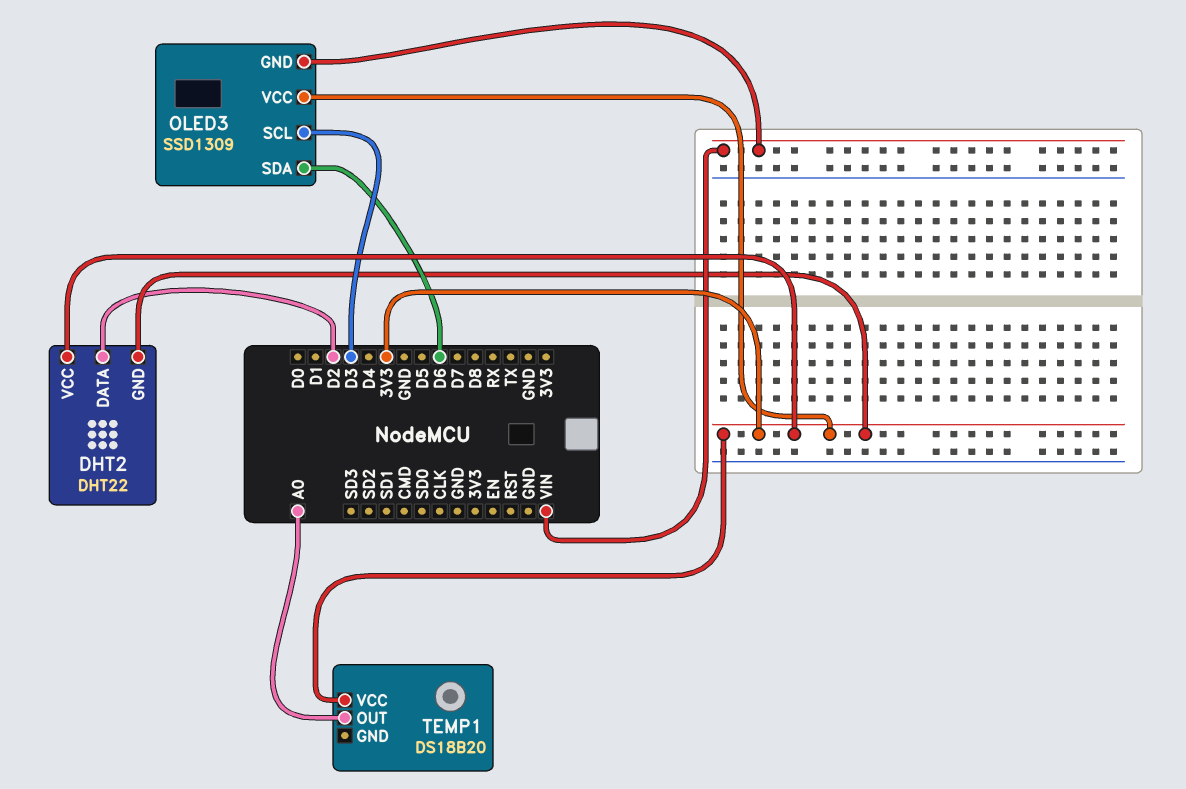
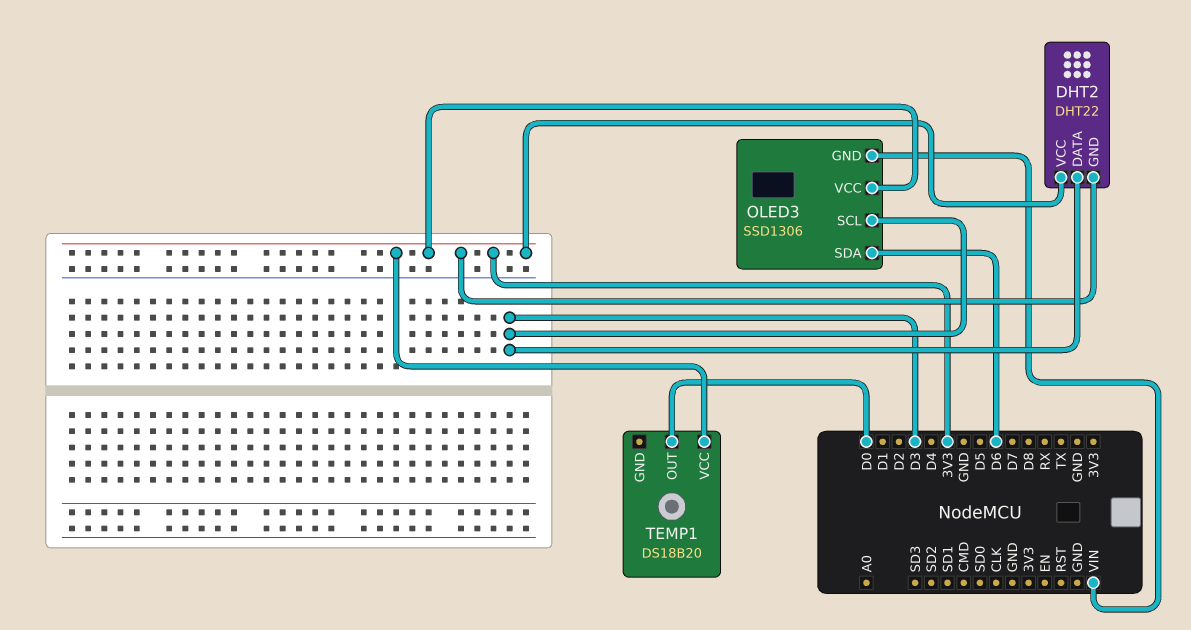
DHT2 pin DATA: D2 -> D3
OLED3: SSD1309 -> SSD1306
TEMP1 pin OUT: A0 -> D0

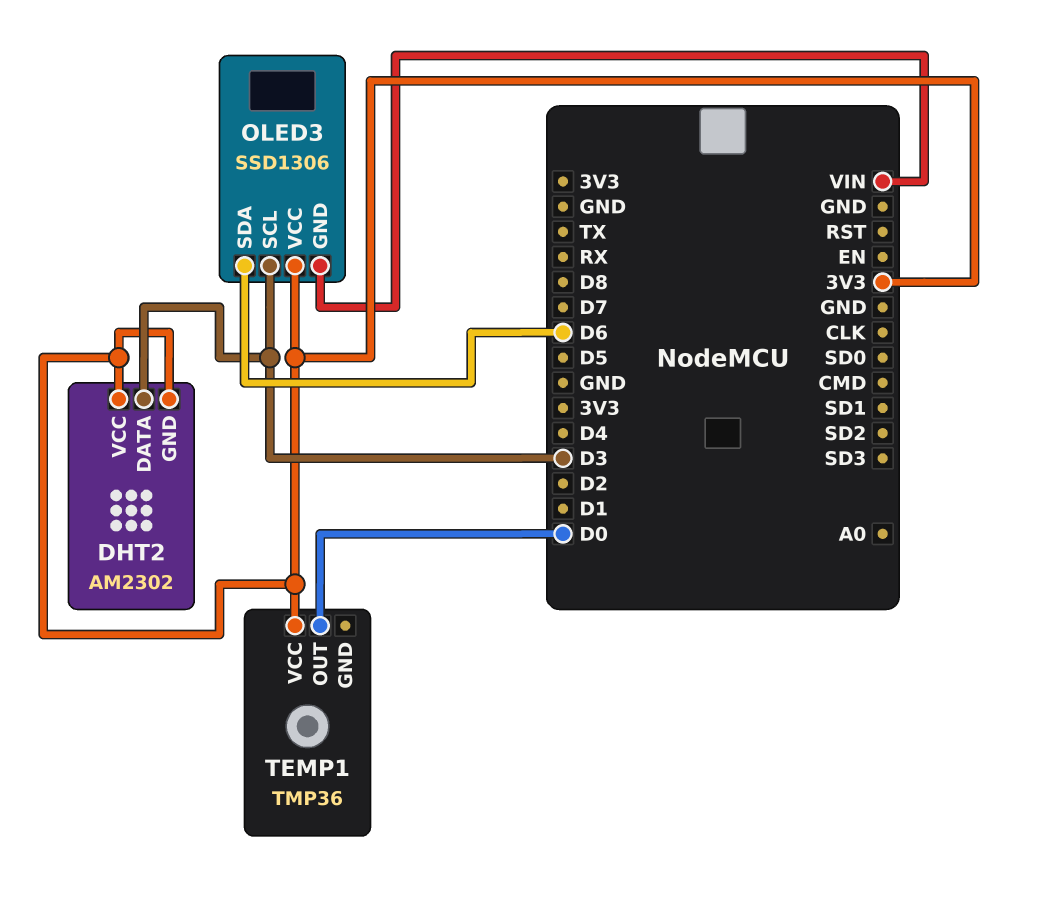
DHT2: DHT22 -> AM2302
TEMP1: DS18B20 -> TMP36

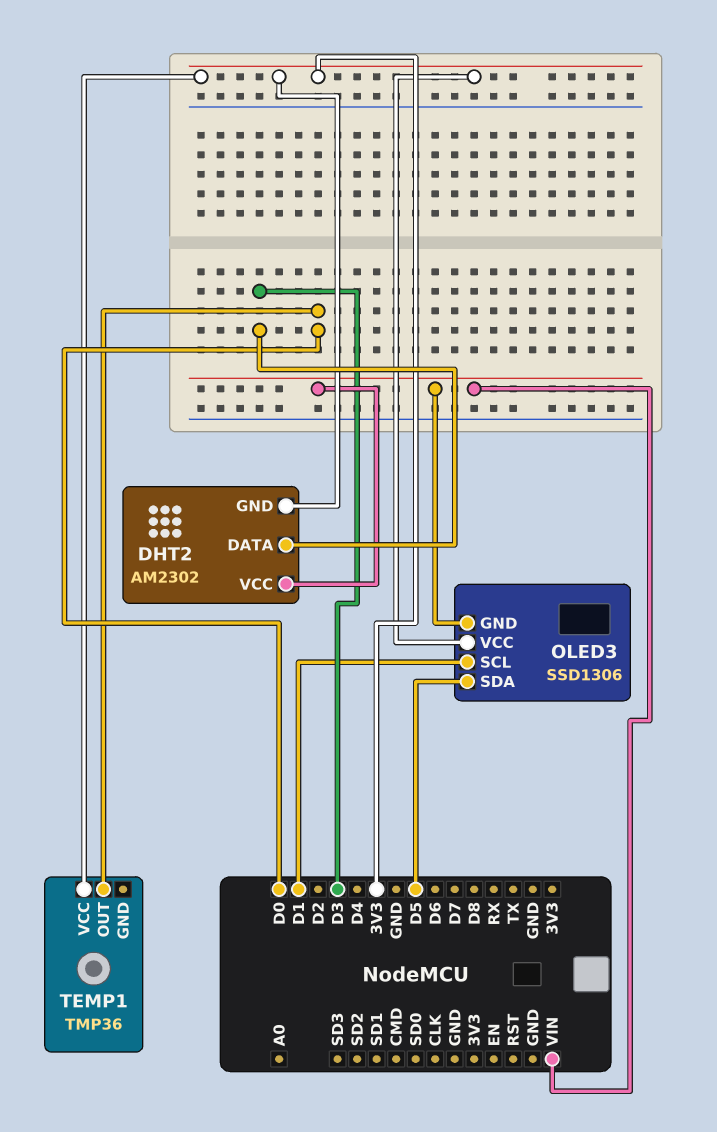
DHT2 pin VCC: 3V3 -> VIN
OLED3 pin SCL: D3 -> D1
OLED3 pin SDA: D6 -> D5

